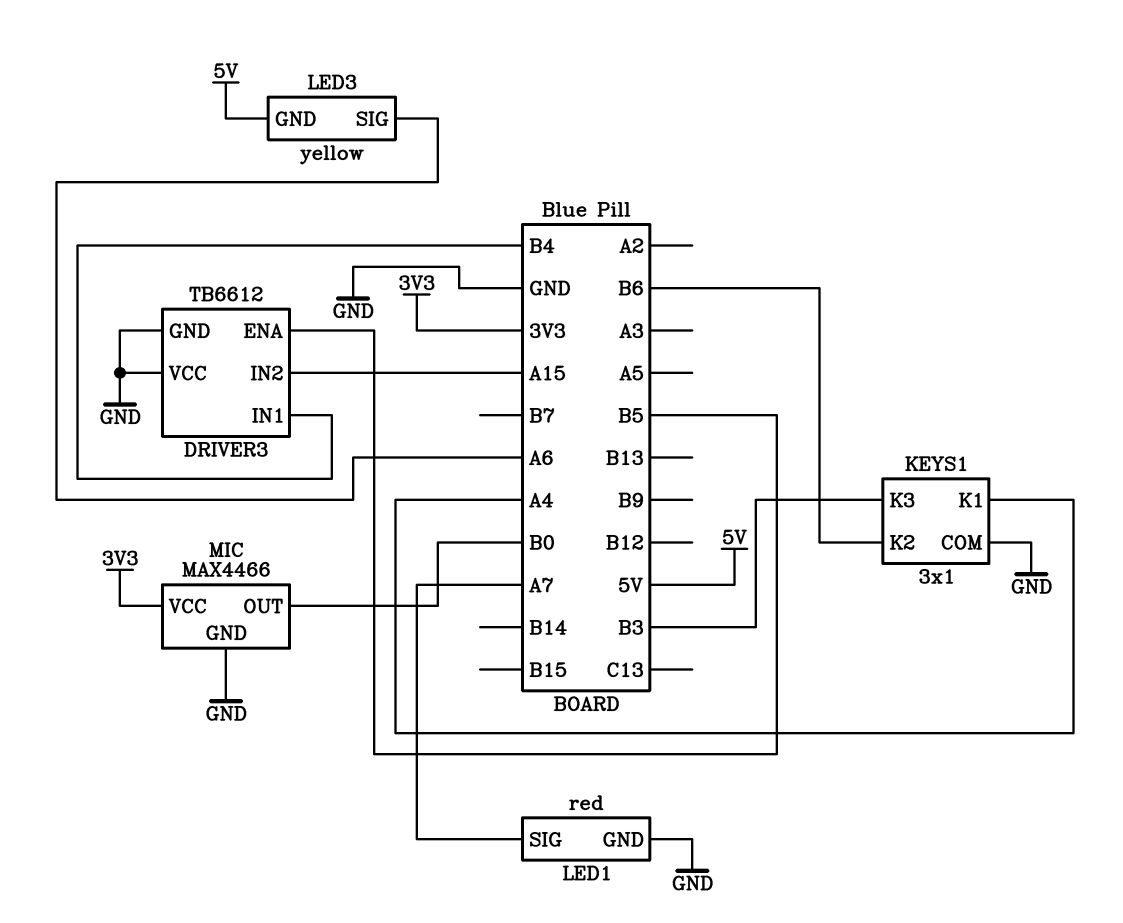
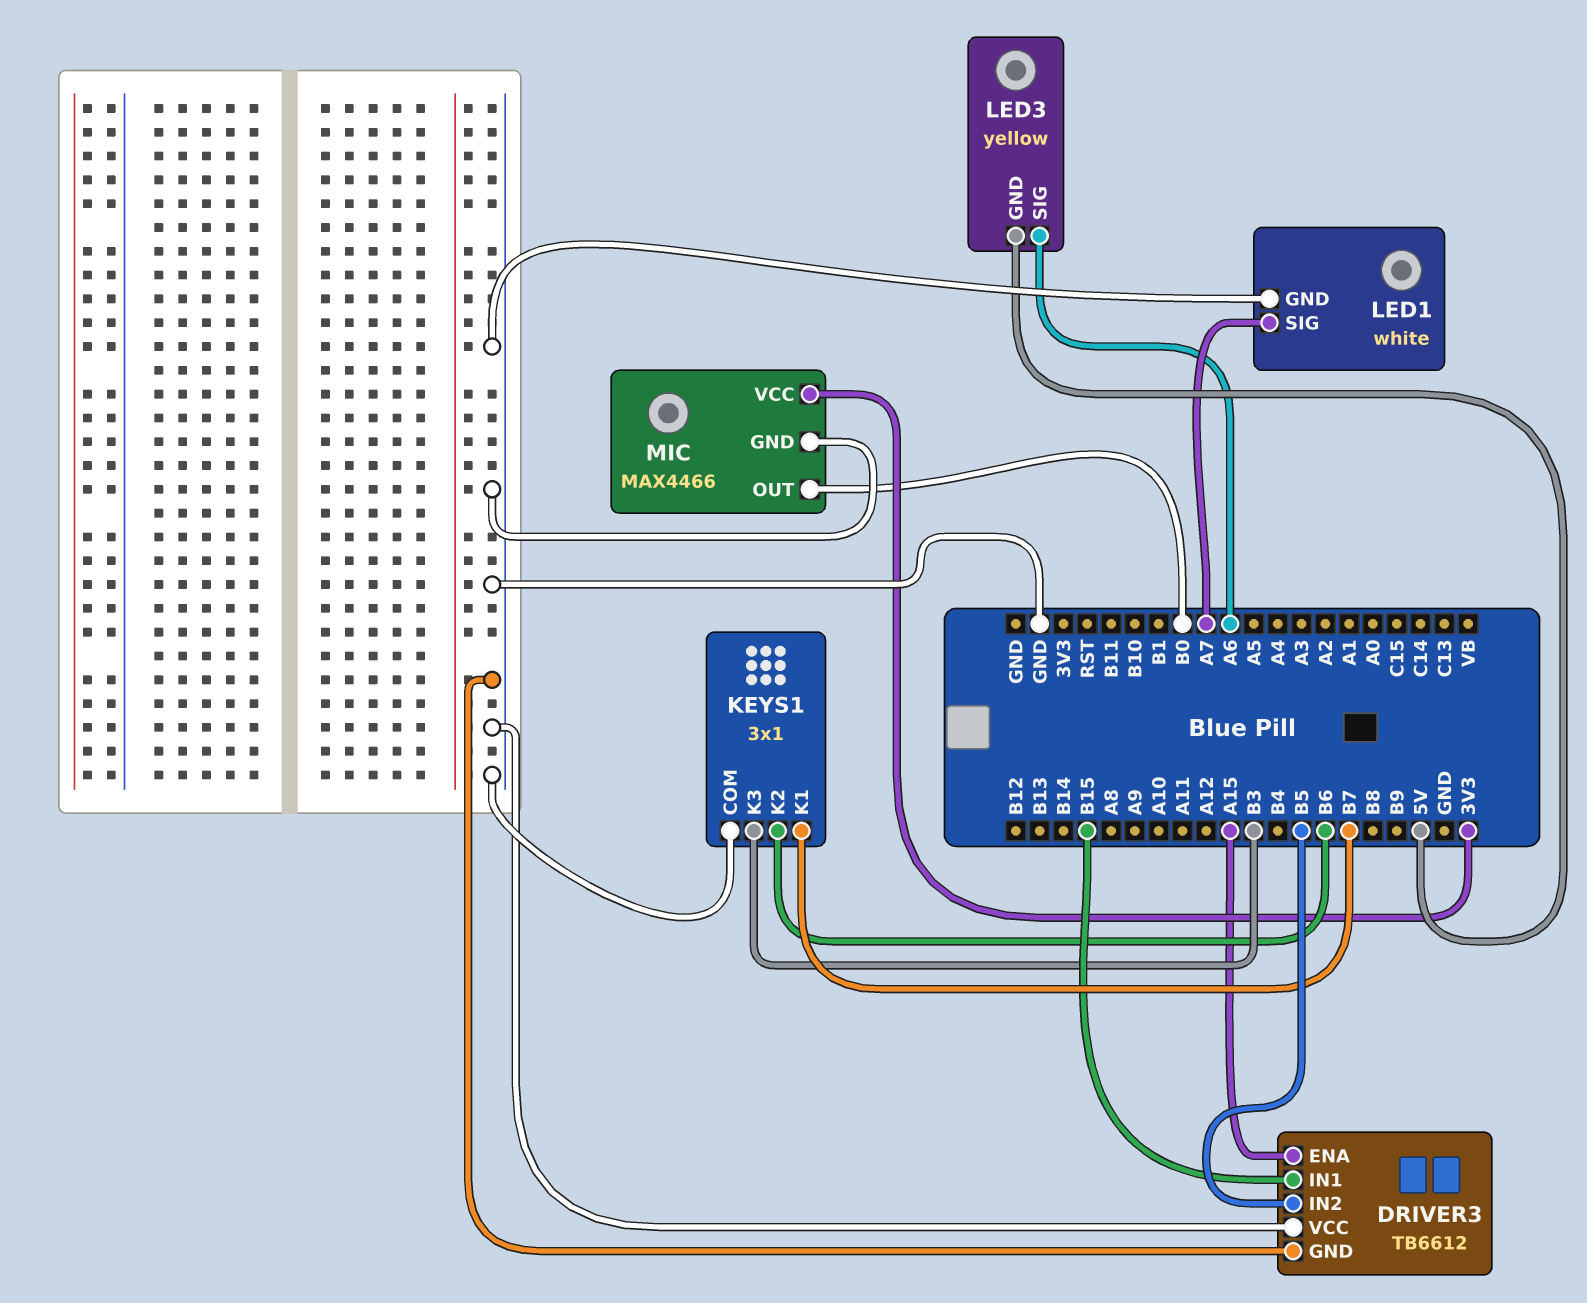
DRIVER3 pin ENA: B5 -> A15
DRIVER3 pin IN1: B4 -> B15
DRIVER3 pin IN2: A15 -> B5
KEYS1 pin K1: A4 -> B7
LED1: red -> white

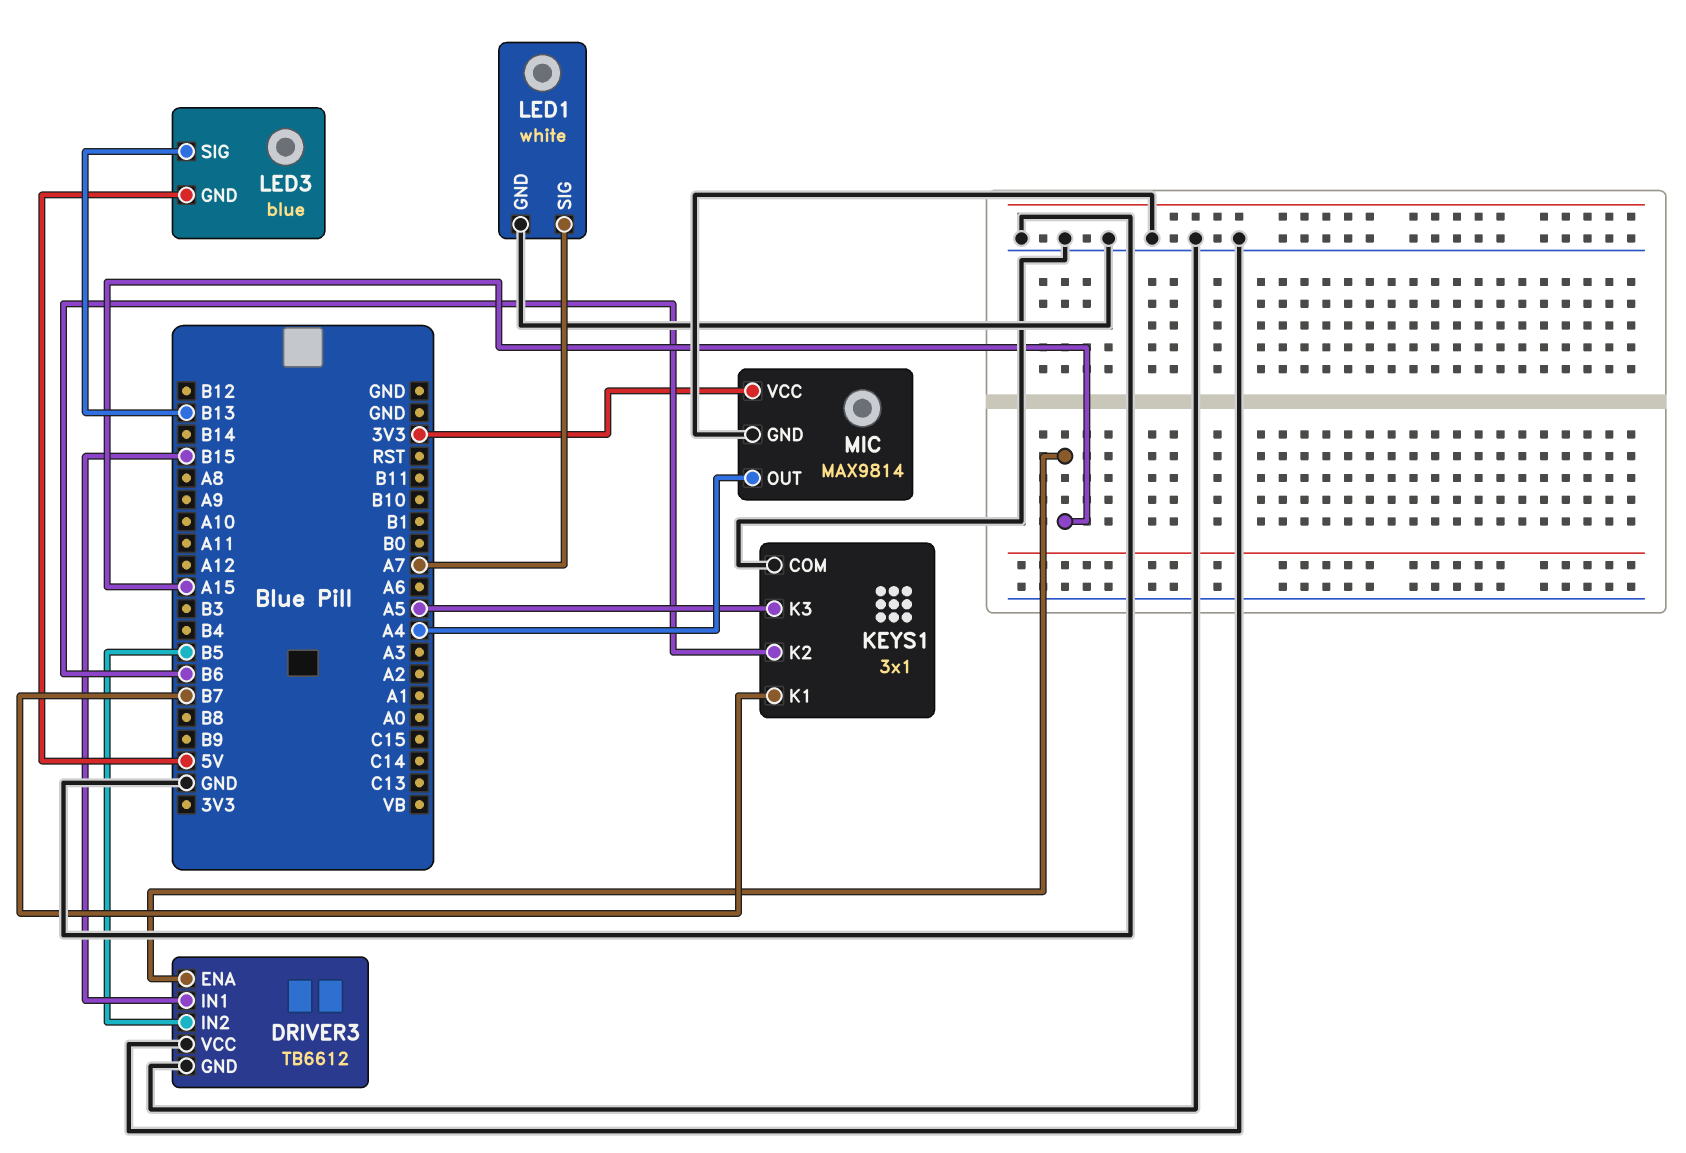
KEYS1 pin K3: B3 -> A5
LED3: yellow -> blue
LED3 pin SIG: A6 -> B13
MIC: MAX4466 -> MAX9814
MIC pin OUT: B0 -> A4

